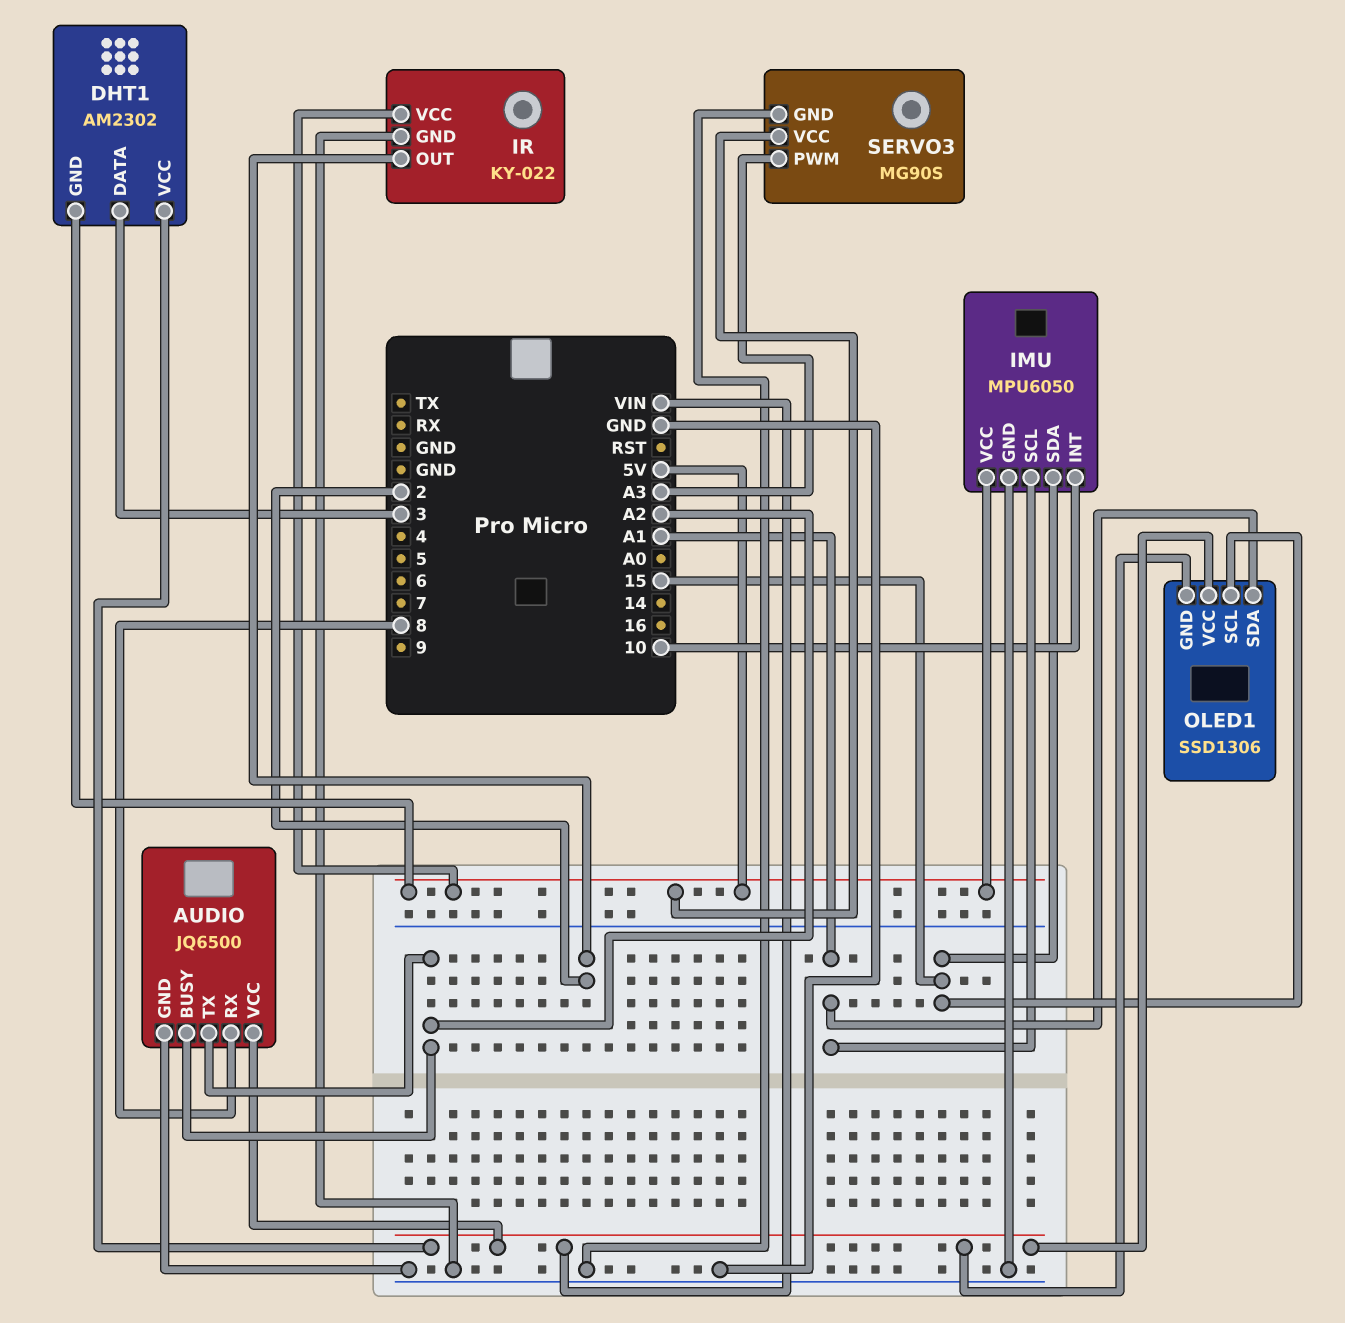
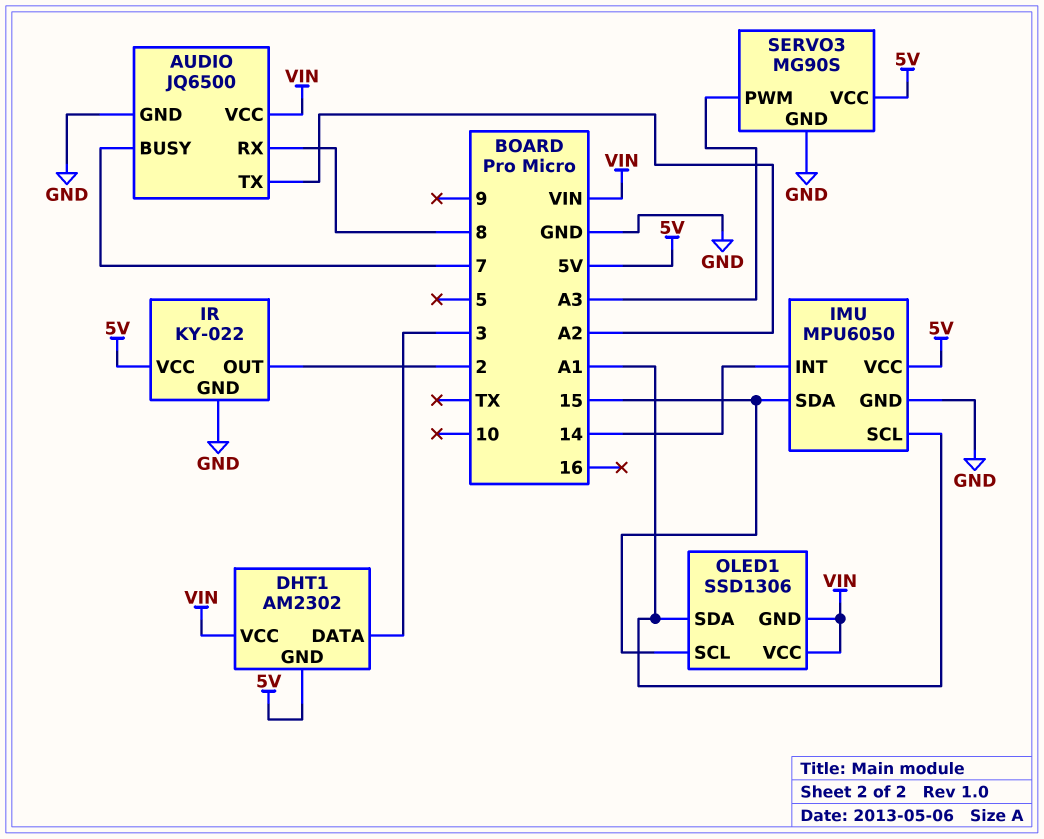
AUDIO pin BUSY: A2 -> 7
IMU pin INT: 10 -> 14

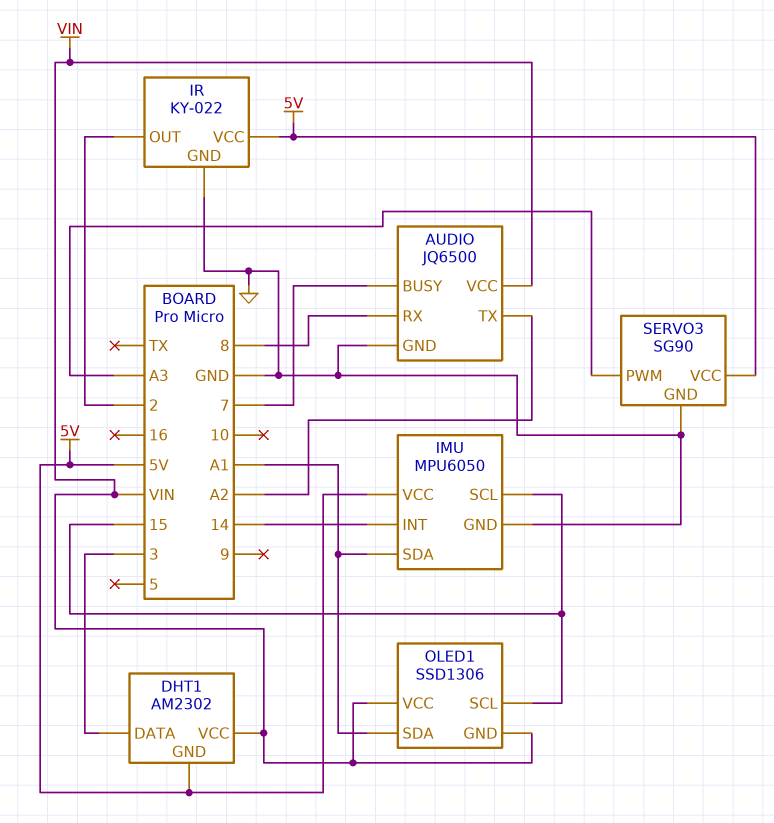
IMU pin SCL: A1 -> 15
IMU pin SDA: 15 -> A1
SERVO3: MG90S -> SG90

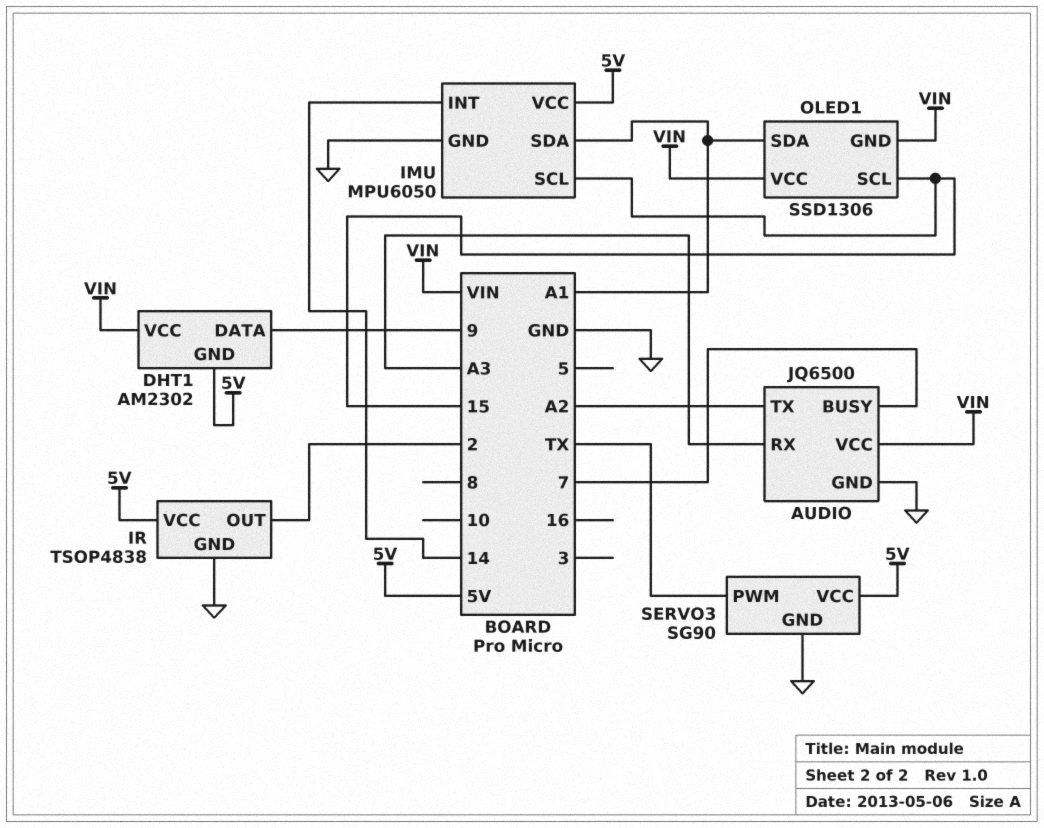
AUDIO pin RX: 8 -> A3
DHT1 pin DATA: 3 -> 9
IR: KY-022 -> TSOP4838
SERVO3 pin PWM: A3 -> TX

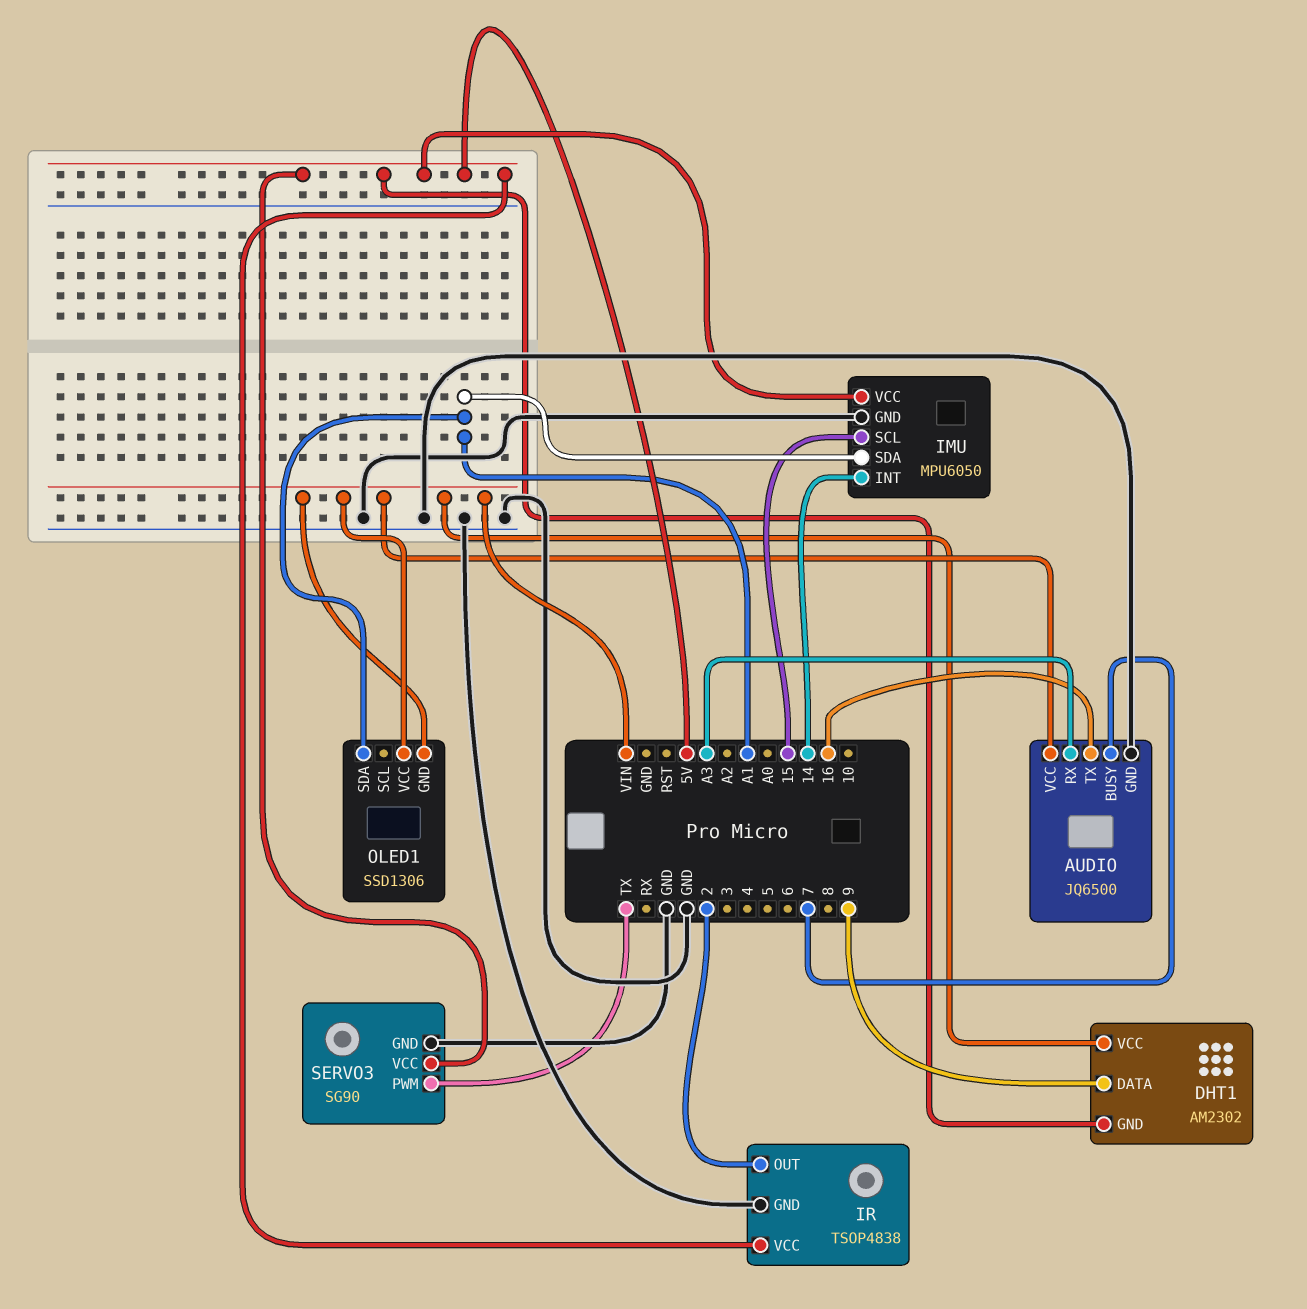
AUDIO pin TX: A2 -> 16
OLED1 pin SCL: 15 -> none

